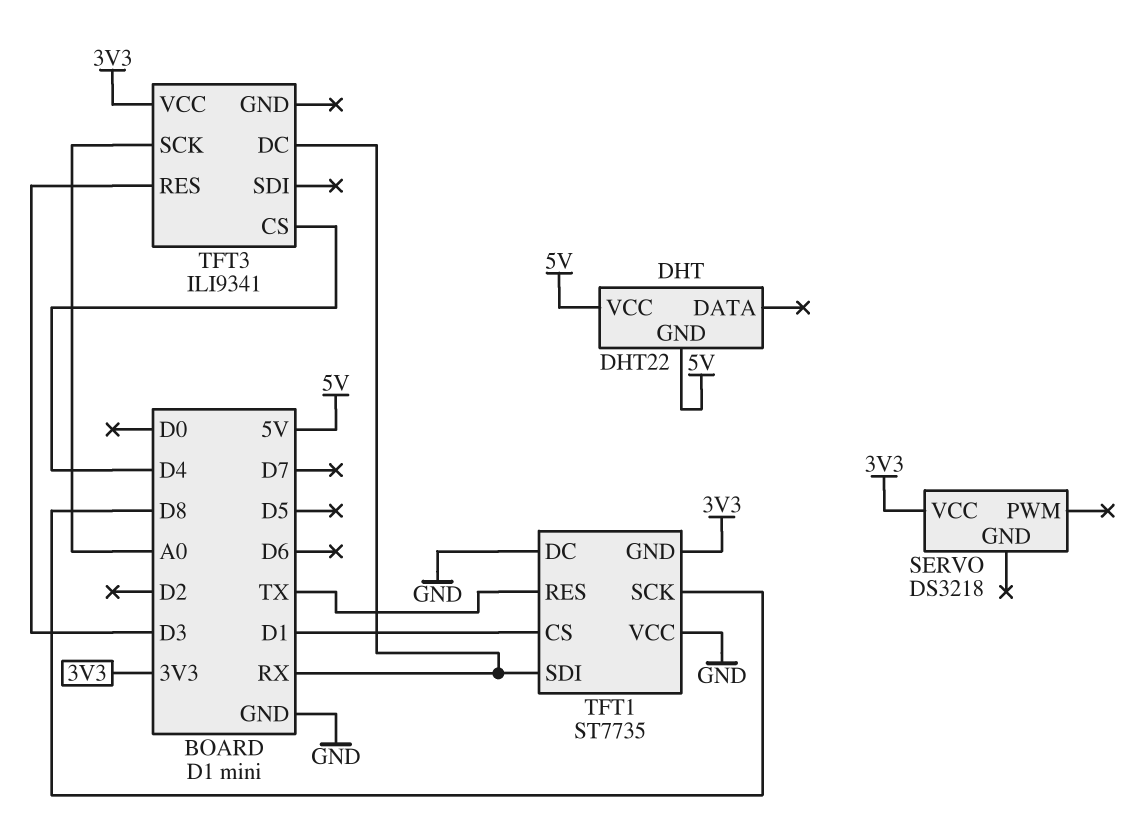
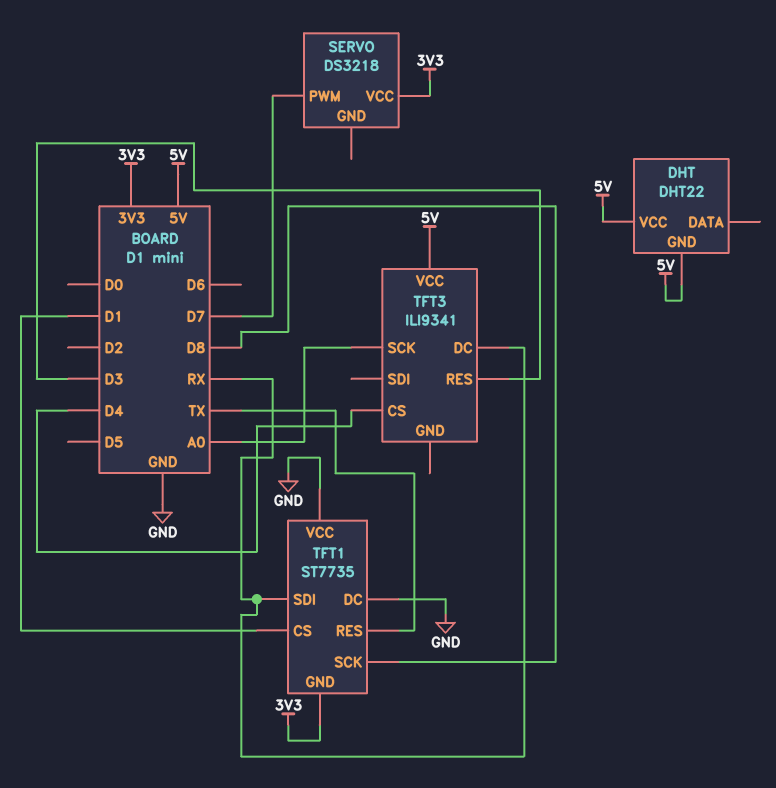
SERVO pin PWM: none -> D7
TFT3 pin VCC: 3V3 -> 5V

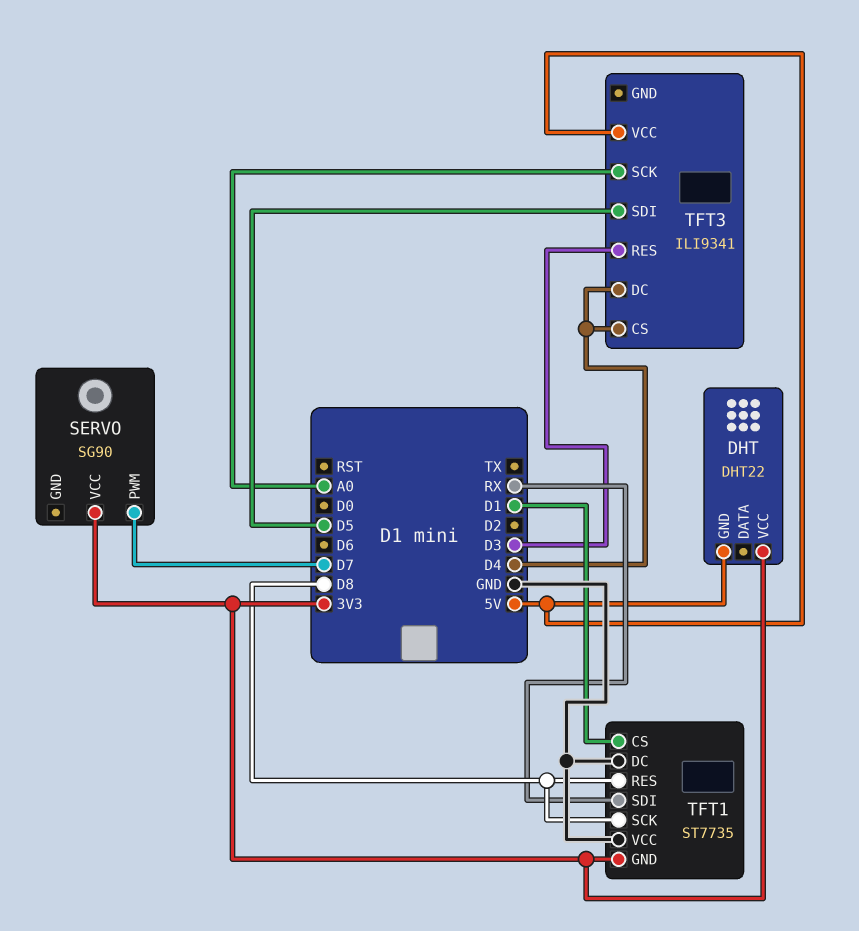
DHT pin VCC: 5V -> 3V3
SERVO: DS3218 -> SG90
TFT1 pin RES: TX -> D8
TFT3 pin DC: RX -> D4
TFT3 pin SDI: none -> D5

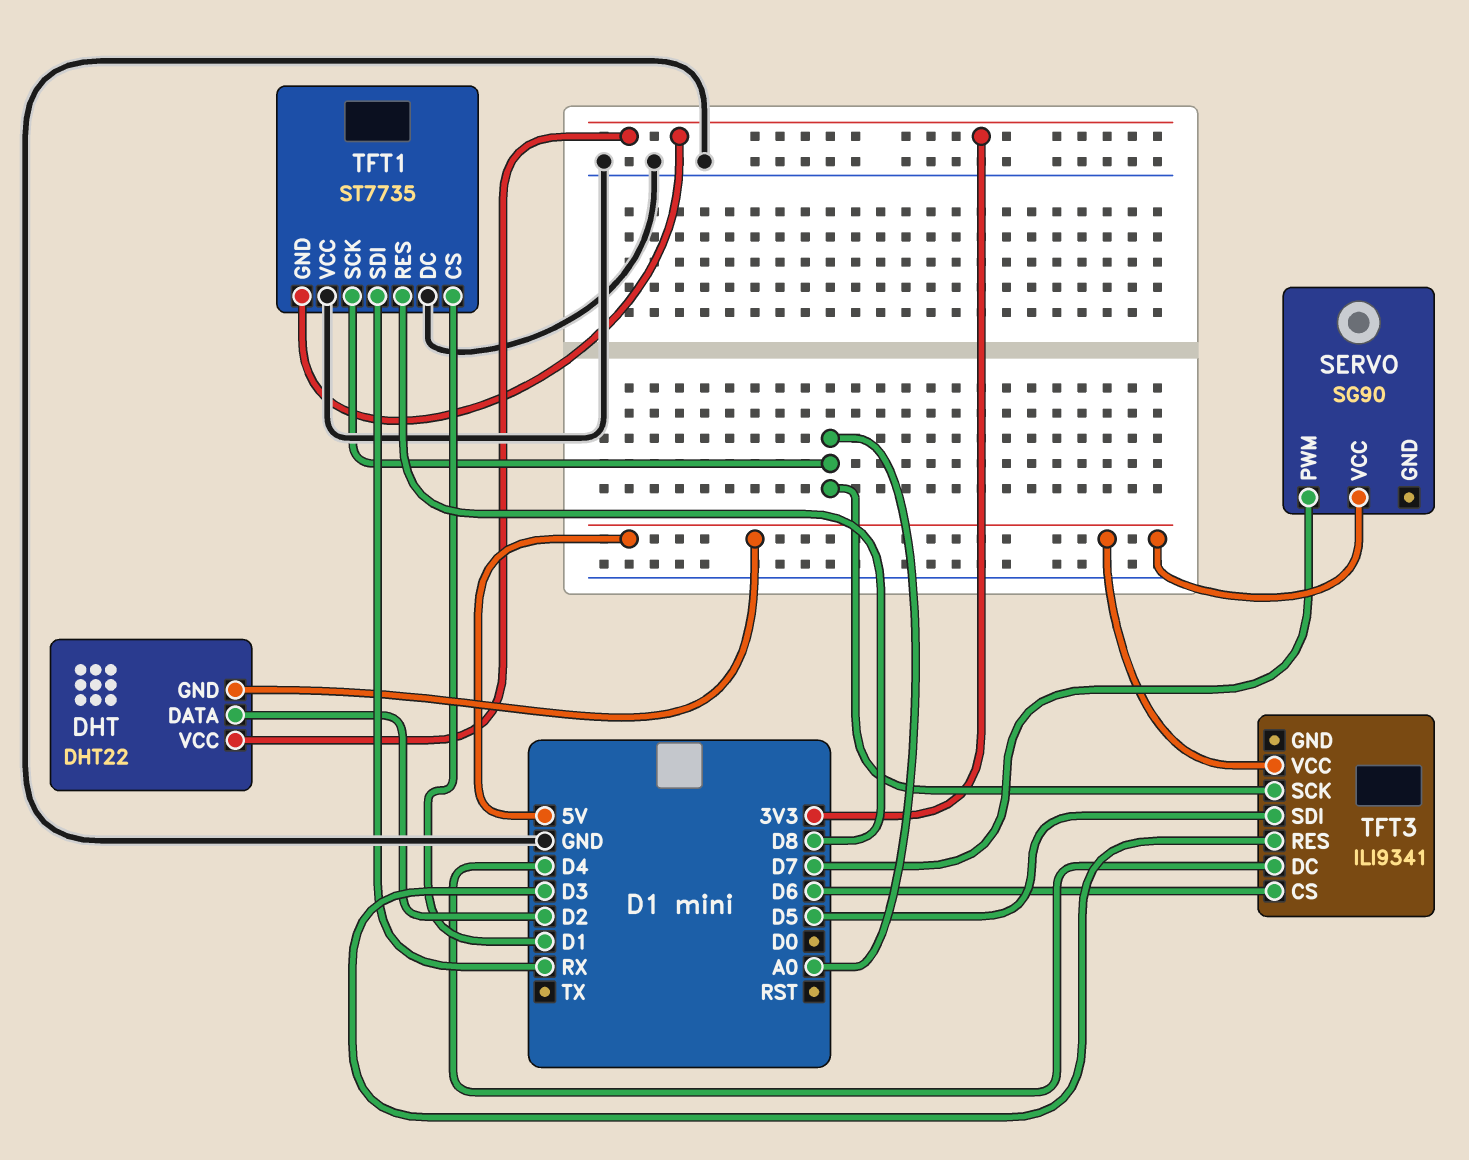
DHT pin DATA: none -> D2
SERVO pin VCC: 3V3 -> 5V
TFT1 pin SCK: D8 -> A0
TFT3 pin CS: D4 -> D6

